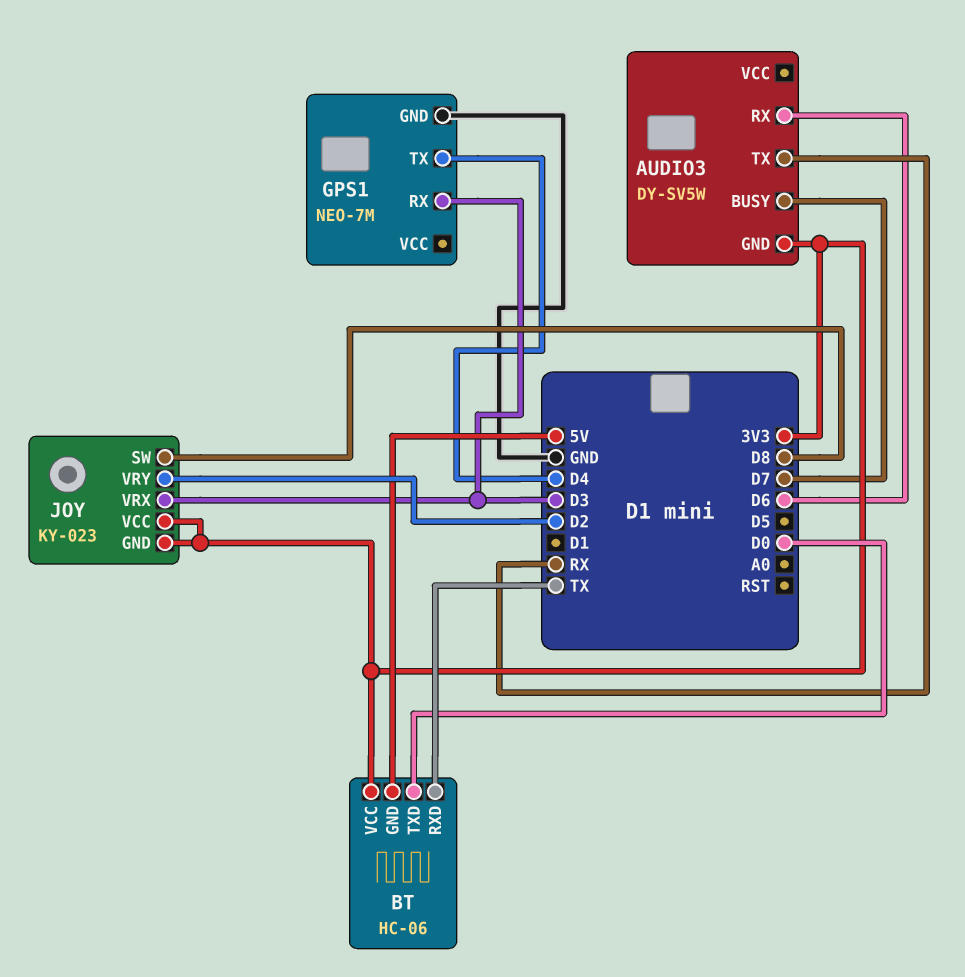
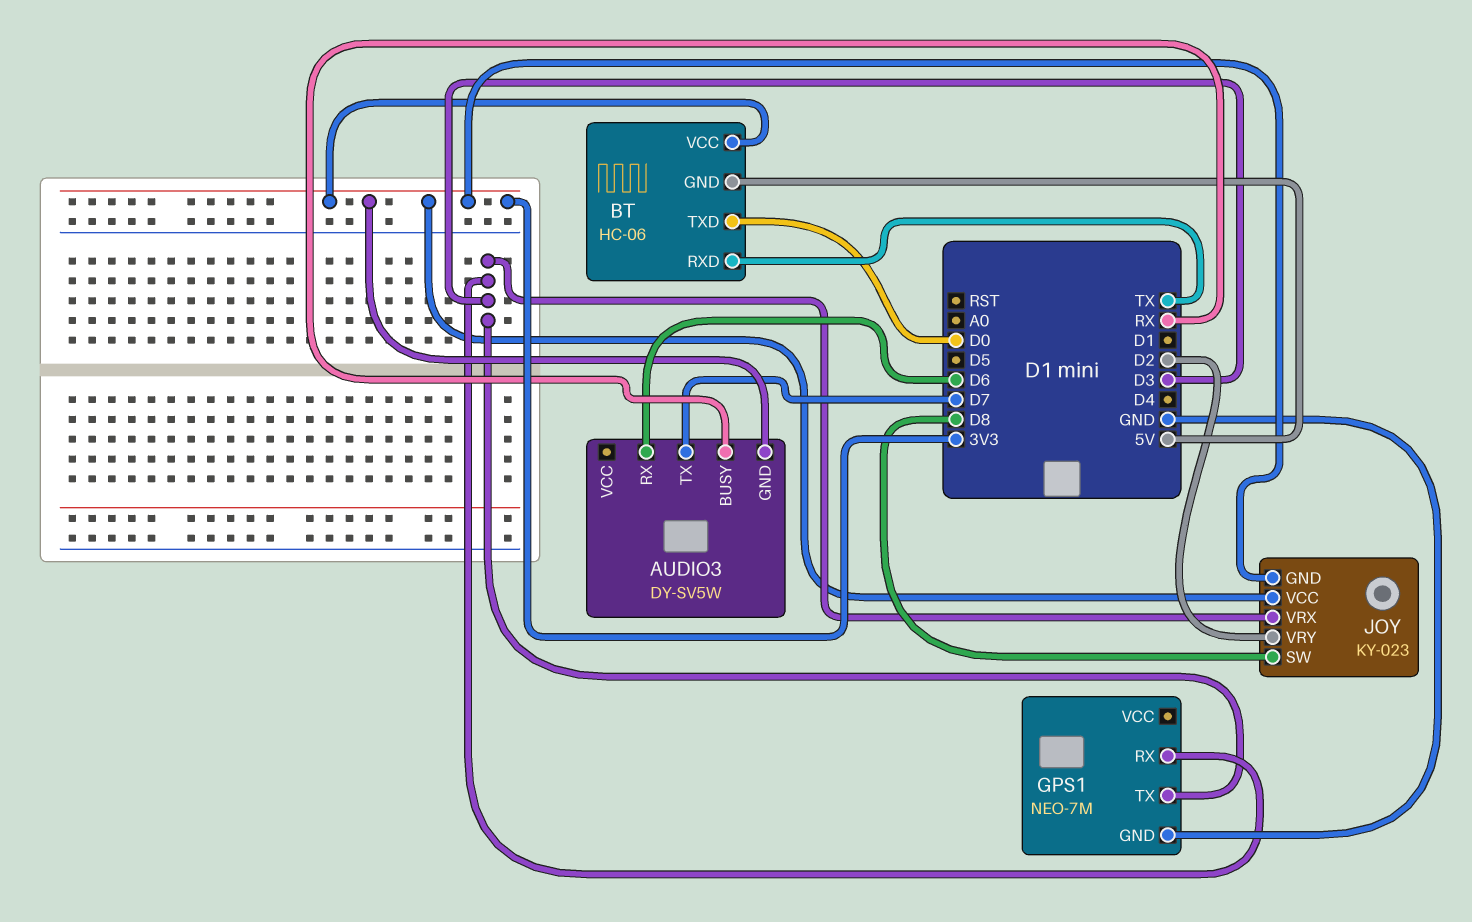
AUDIO3 pin BUSY: D7 -> RX
AUDIO3 pin TX: RX -> D7
GPS1 pin TX: D4 -> D3

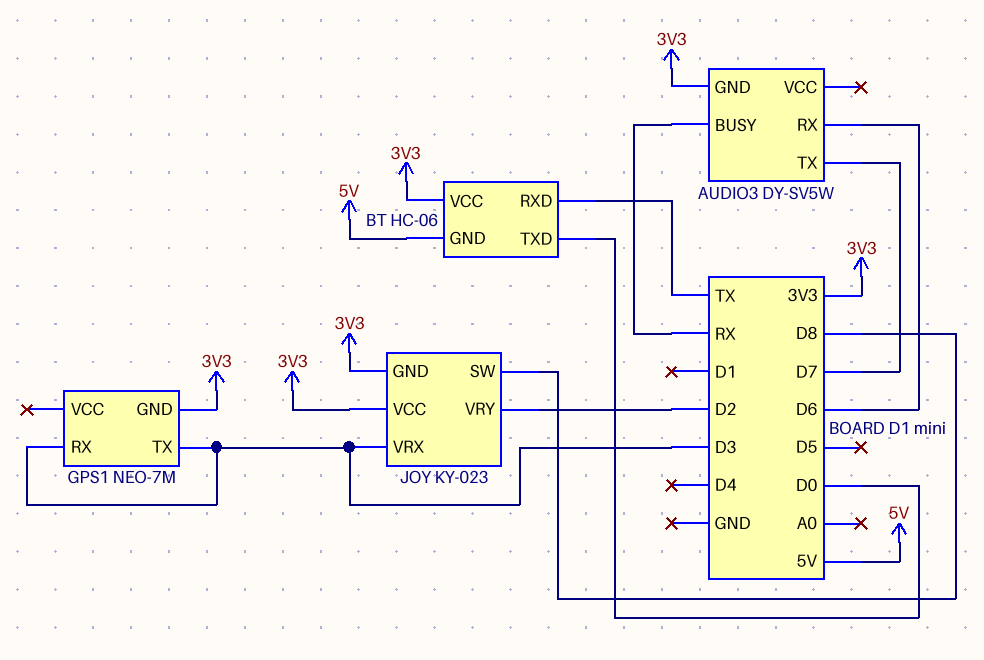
GPS1 pin GND: GND -> 3V3

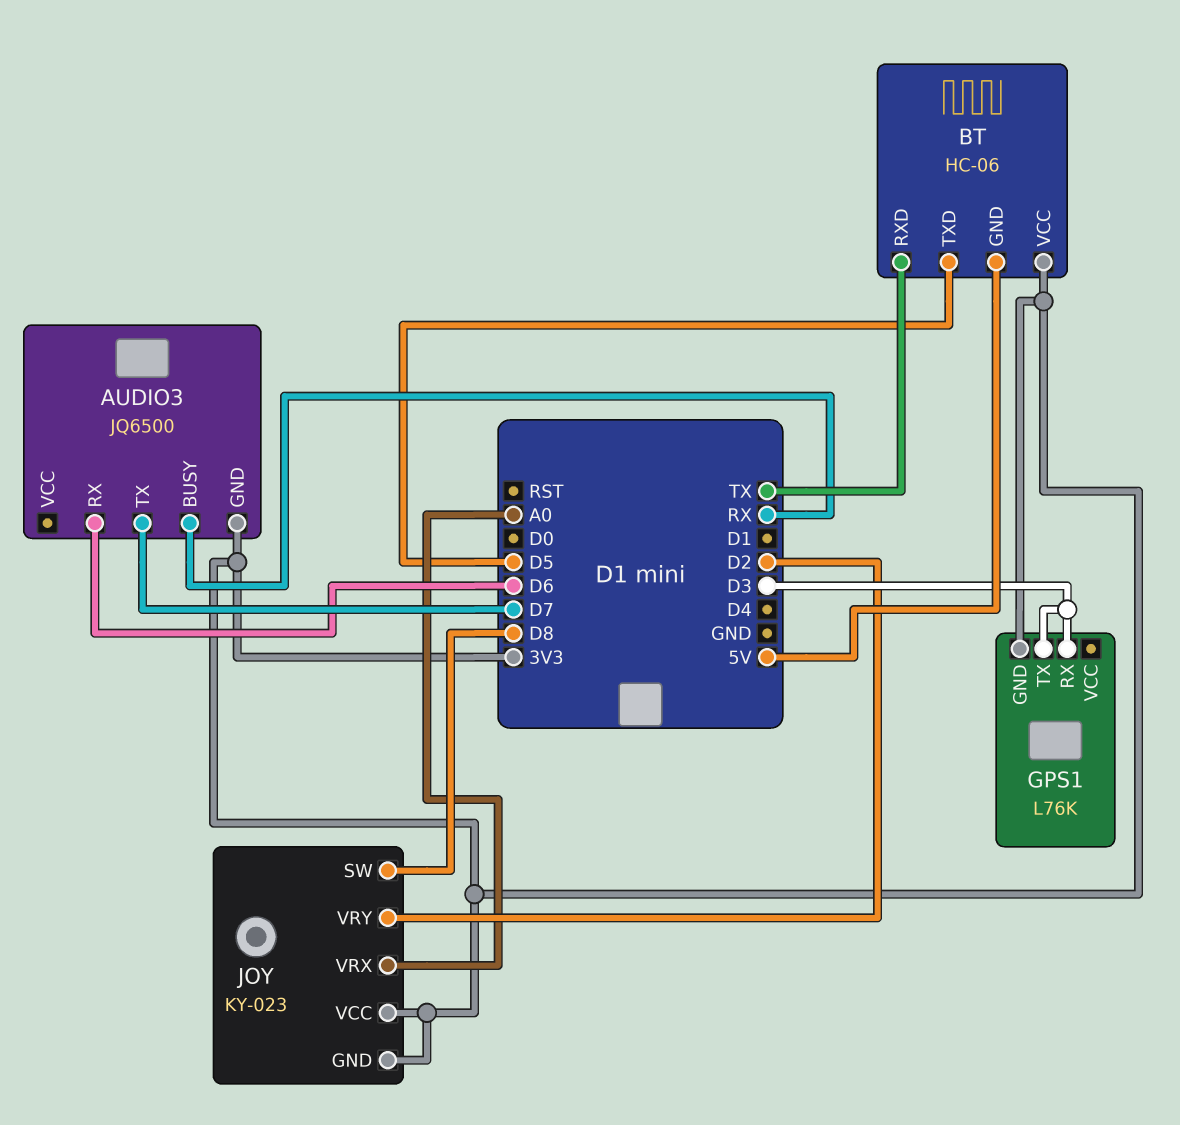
AUDIO3: DY-SV5W -> JQ6500
BT pin TXD: D0 -> D5
GPS1: NEO-7M -> L76K
JOY pin VRX: D3 -> A0

